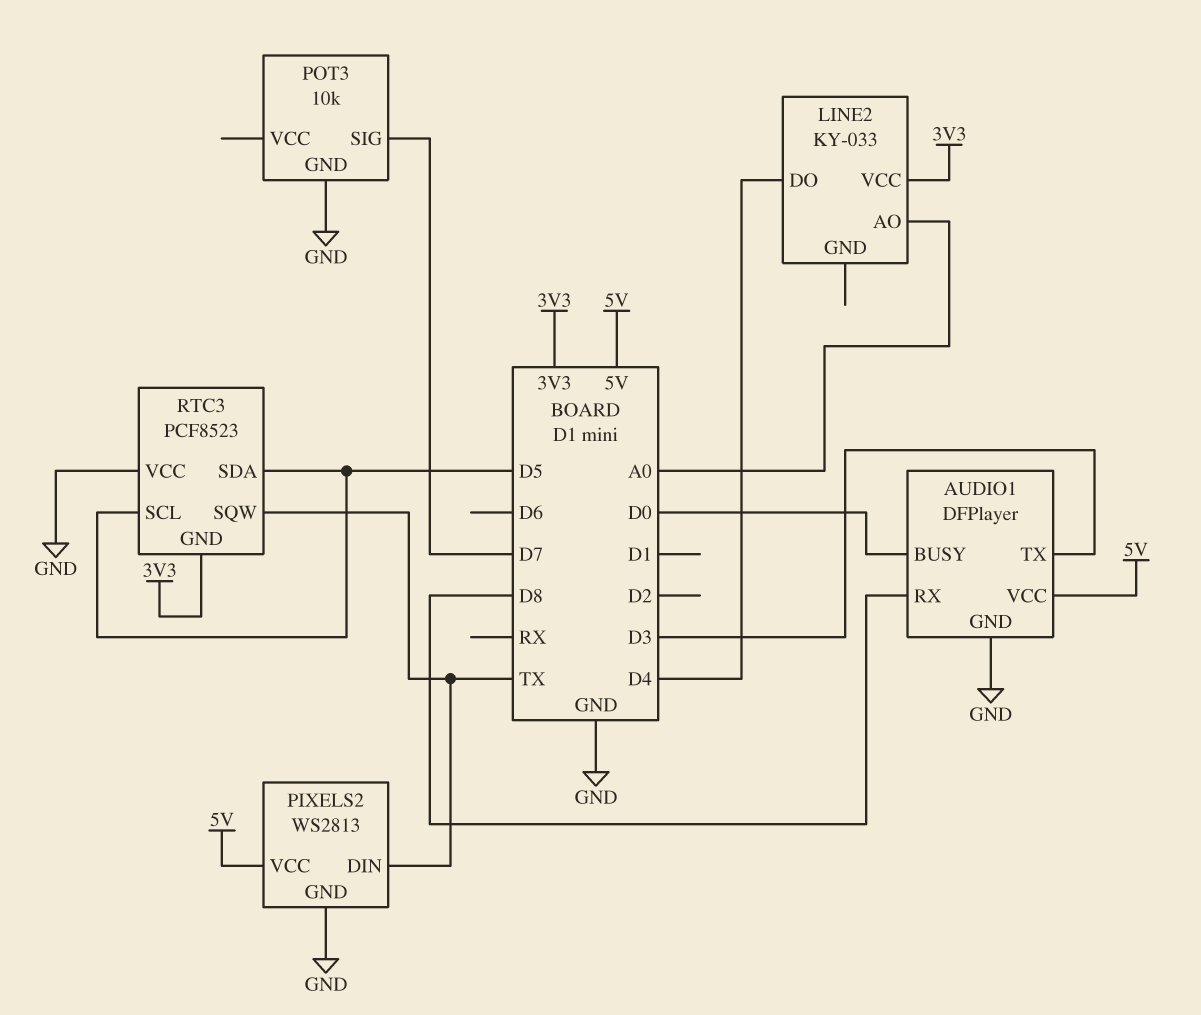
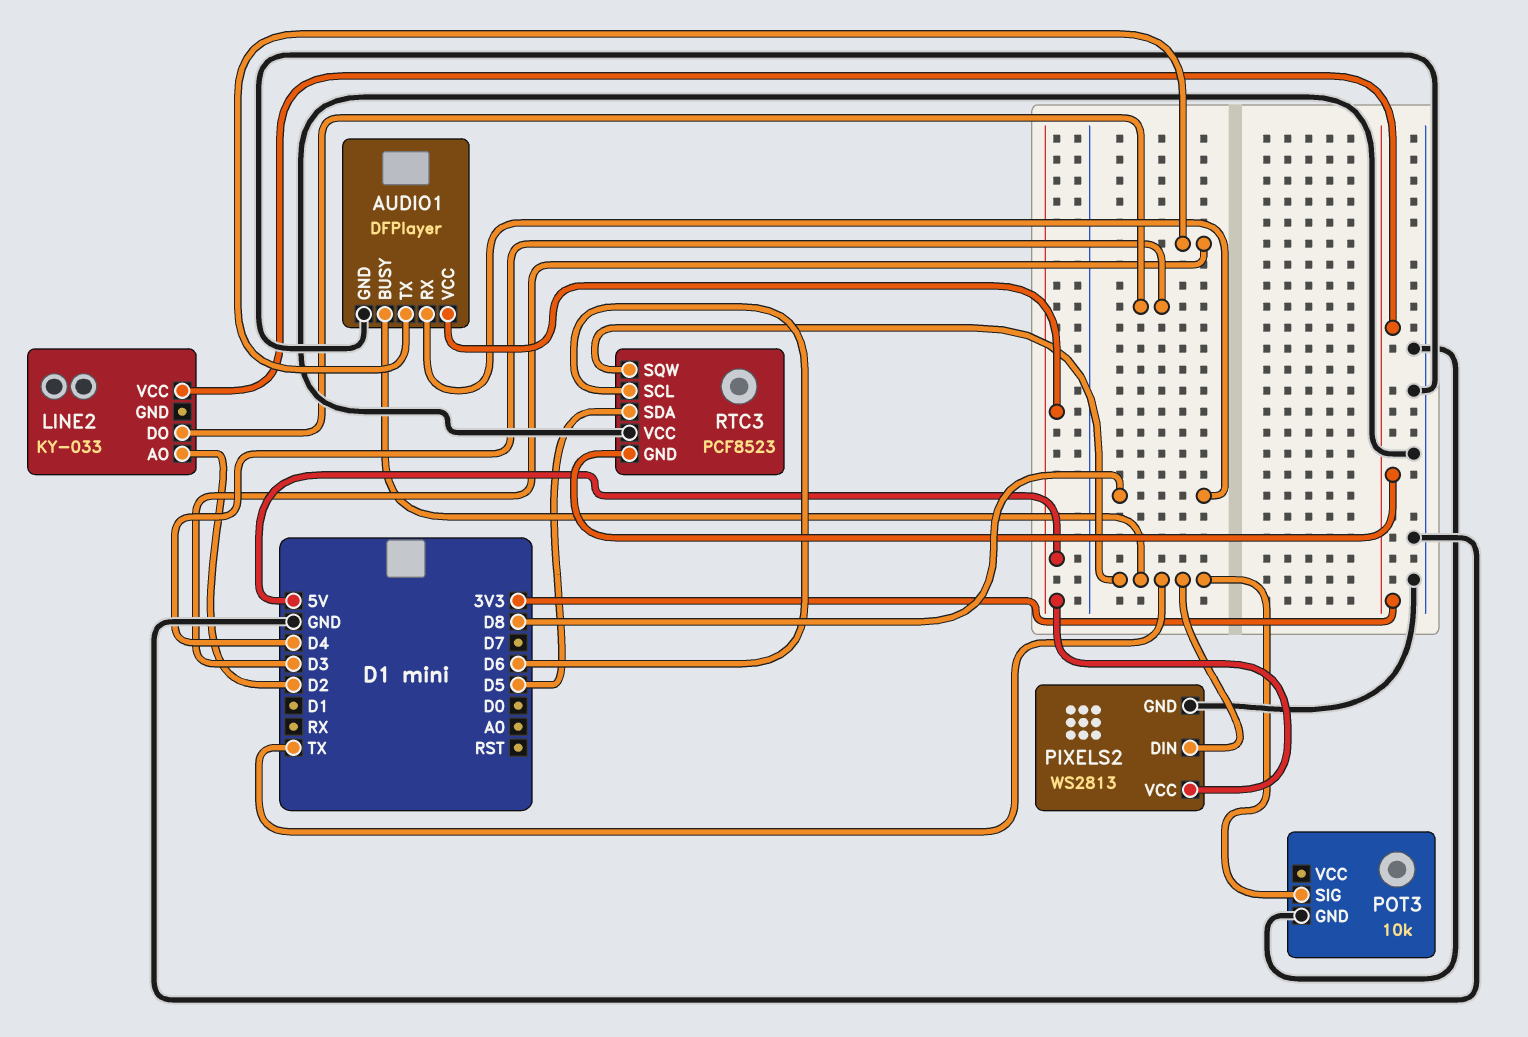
AUDIO1 pin BUSY: D0 -> TX
LINE2 pin AO: A0 -> D2
POT3 pin SIG: D7 -> TX
RTC3 pin SCL: D5 -> D6

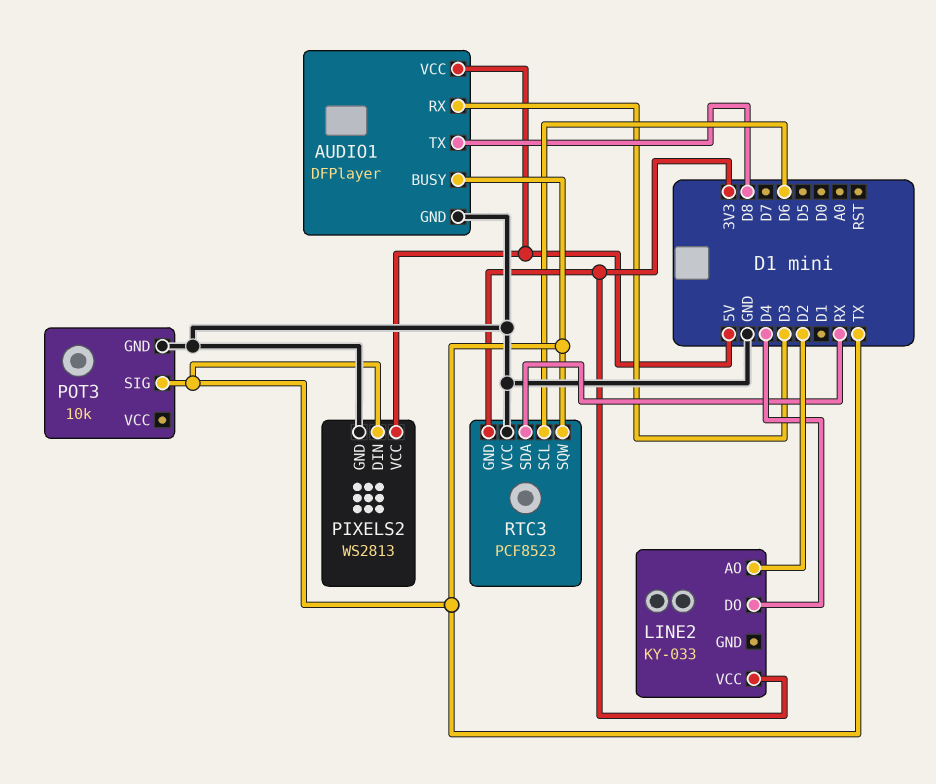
AUDIO1 pin RX: D8 -> D3
AUDIO1 pin TX: D3 -> D8
RTC3 pin SDA: D5 -> RX

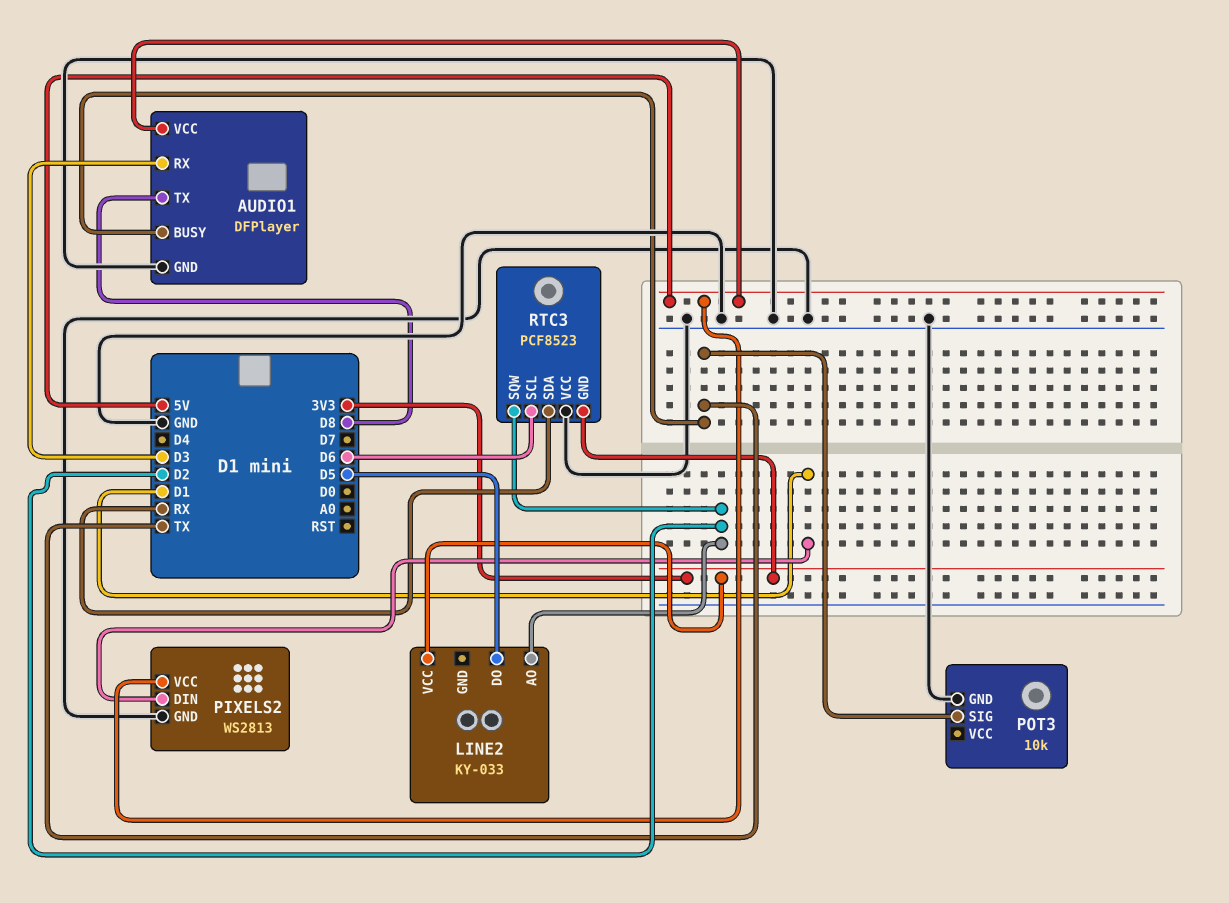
LINE2 pin DO: D4 -> D5
PIXELS2 pin DIN: TX -> D1
RTC3 pin SQW: TX -> D2

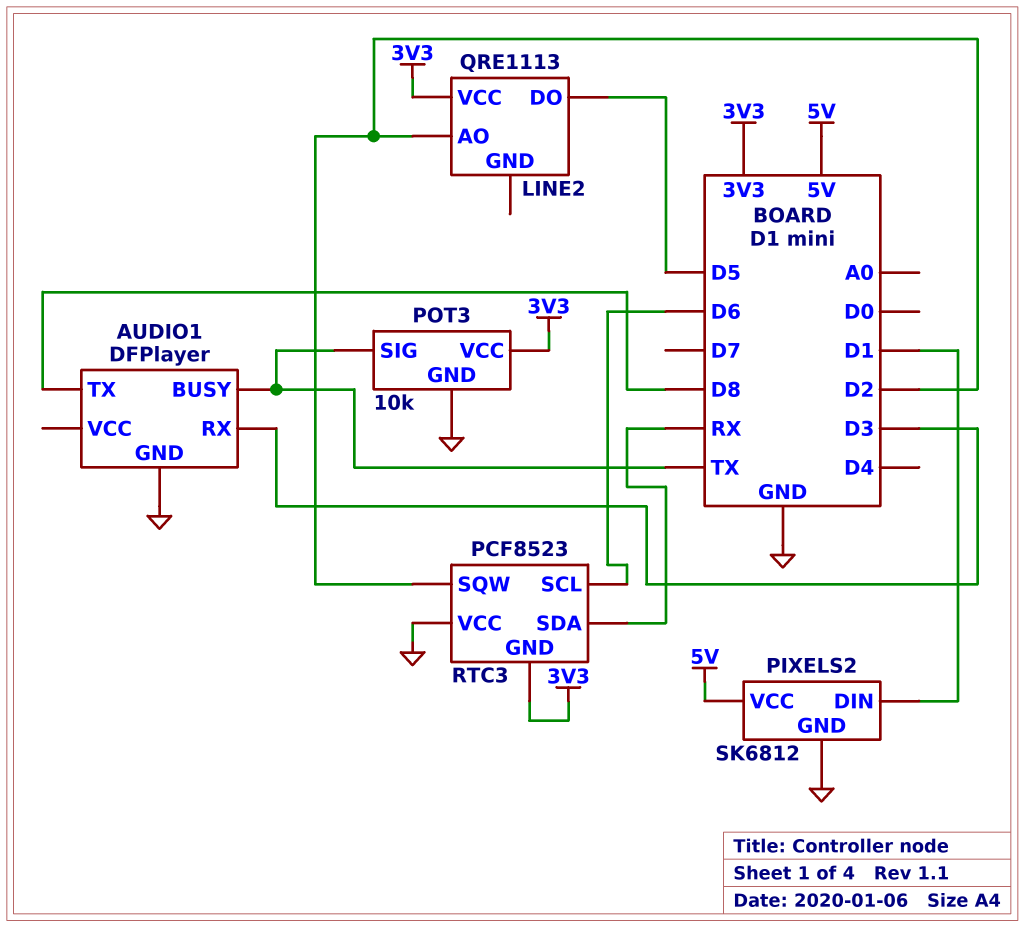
AUDIO1 pin VCC: 5V -> none
LINE2: KY-033 -> QRE1113
PIXELS2: WS2813 -> SK6812
POT3 pin VCC: none -> 3V3

